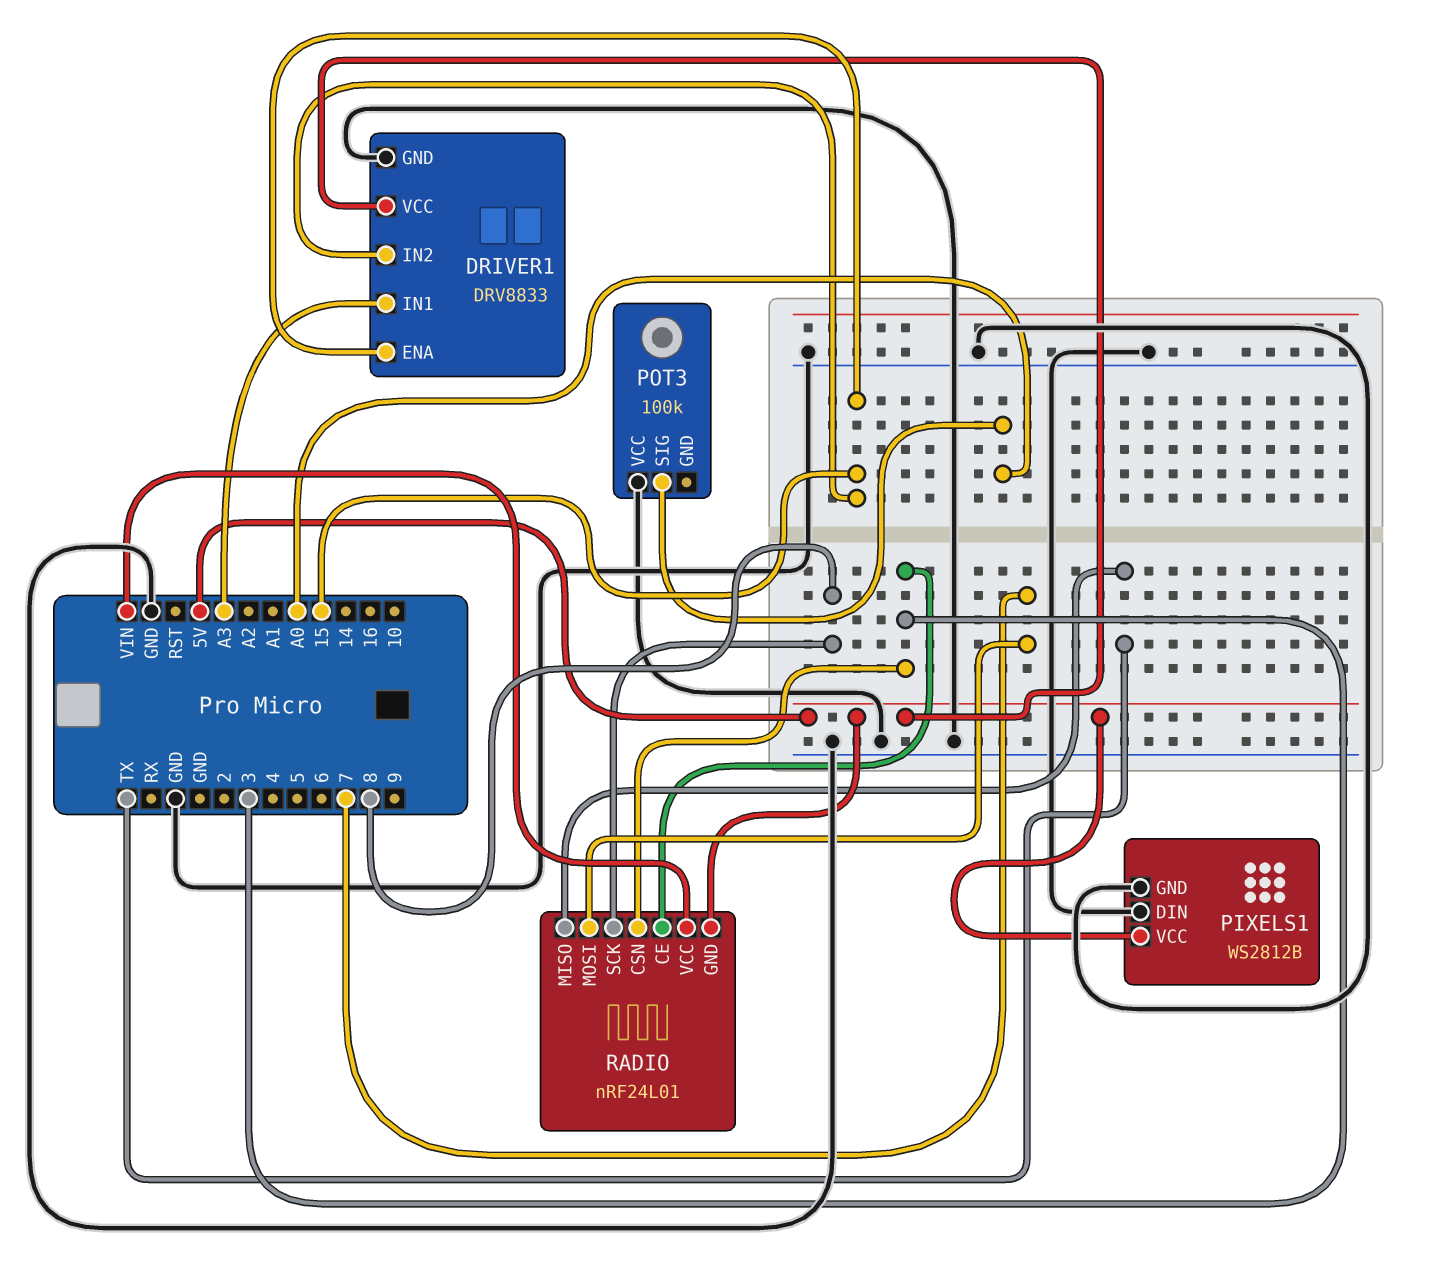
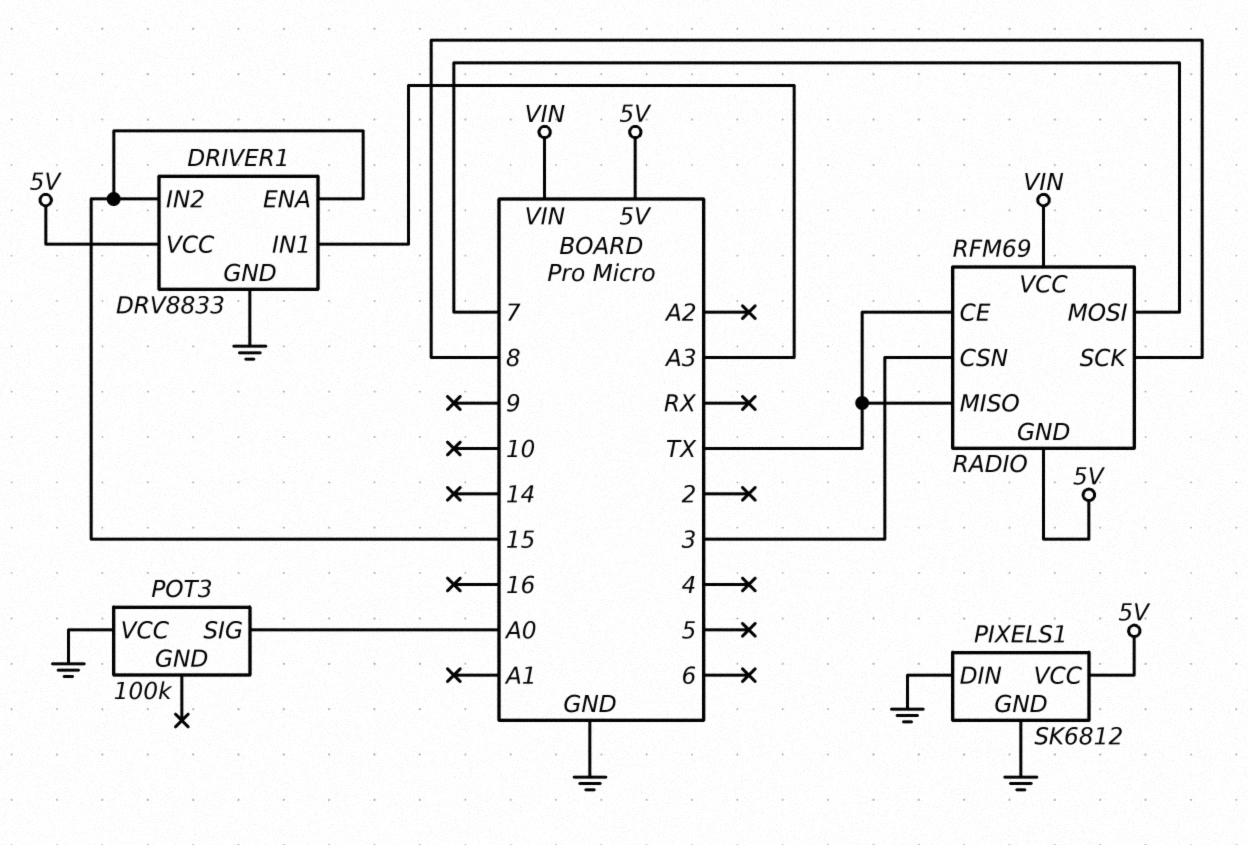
PIXELS1: WS2812B -> SK6812
RADIO: nRF24L01 -> RFM69
RADIO pin CE: 3 -> TX

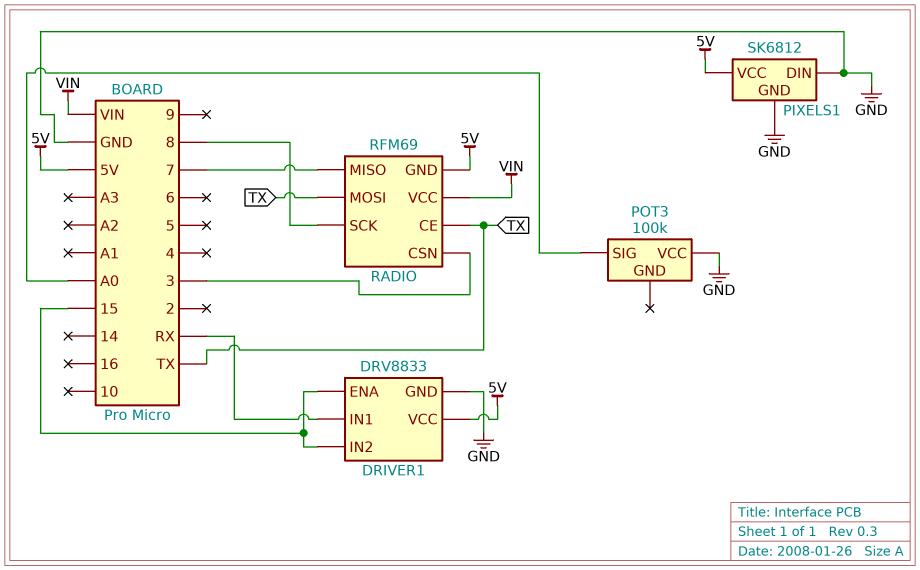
DRIVER1 pin IN1: A3 -> RX
RADIO pin MISO: TX -> 7
RADIO pin MOSI: 7 -> TX

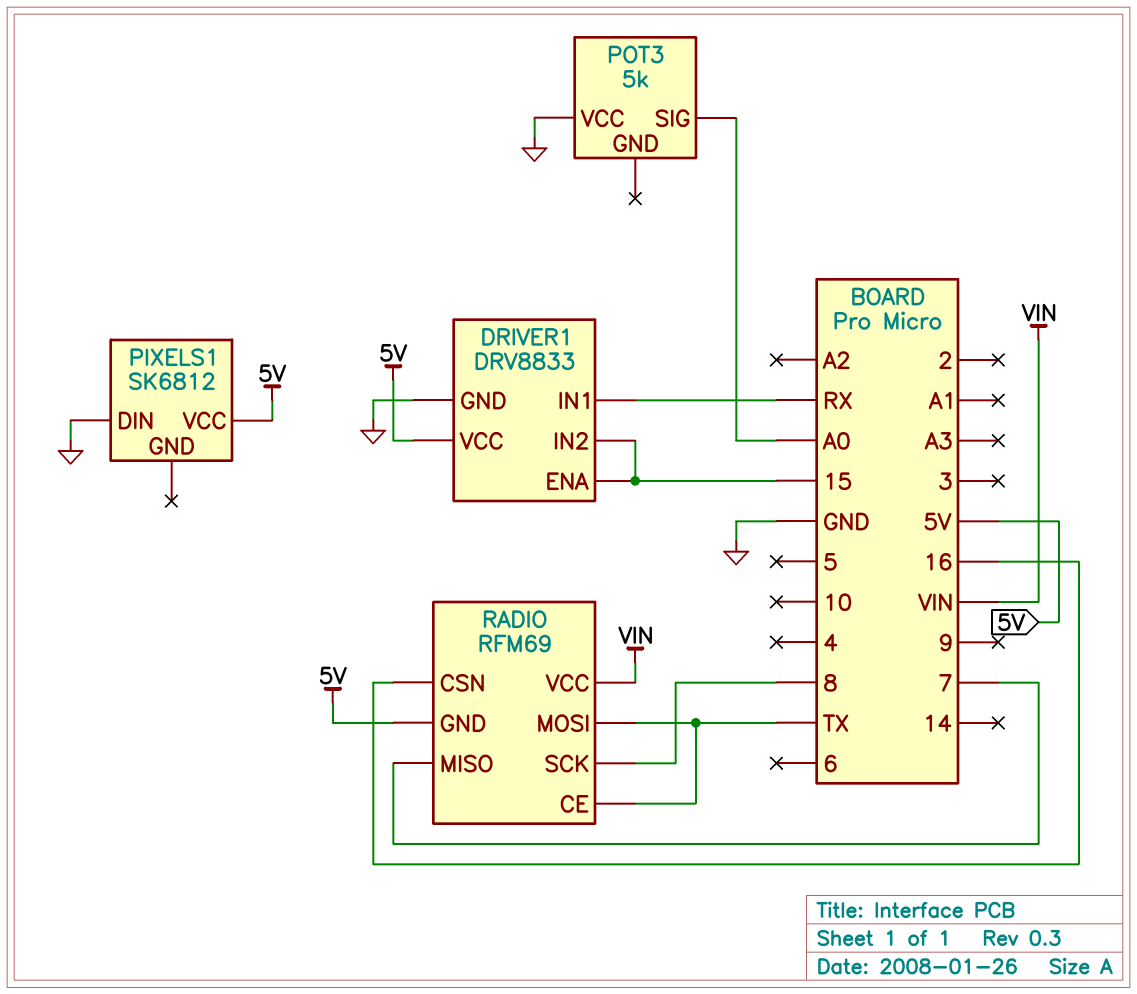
PIXELS1 pin GND: GND -> none
POT3: 100k -> 5k
RADIO pin CSN: 3 -> 16

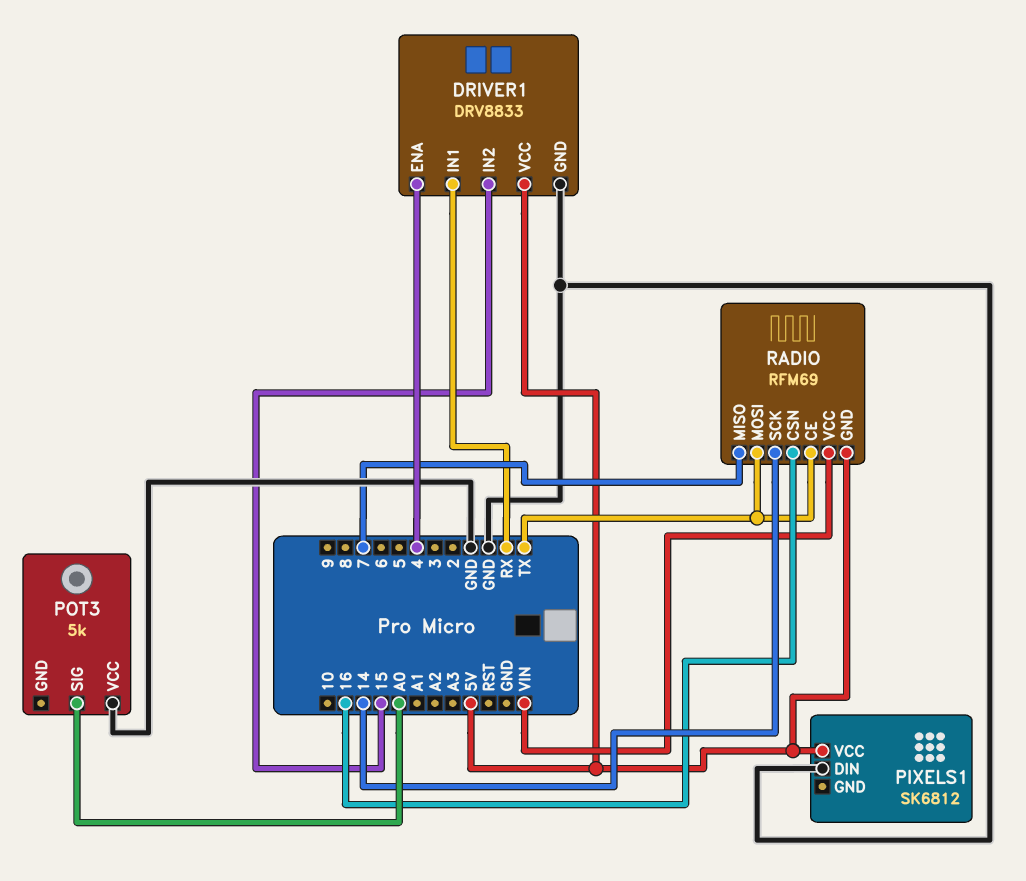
DRIVER1 pin ENA: 15 -> 4
RADIO pin SCK: 8 -> 14

